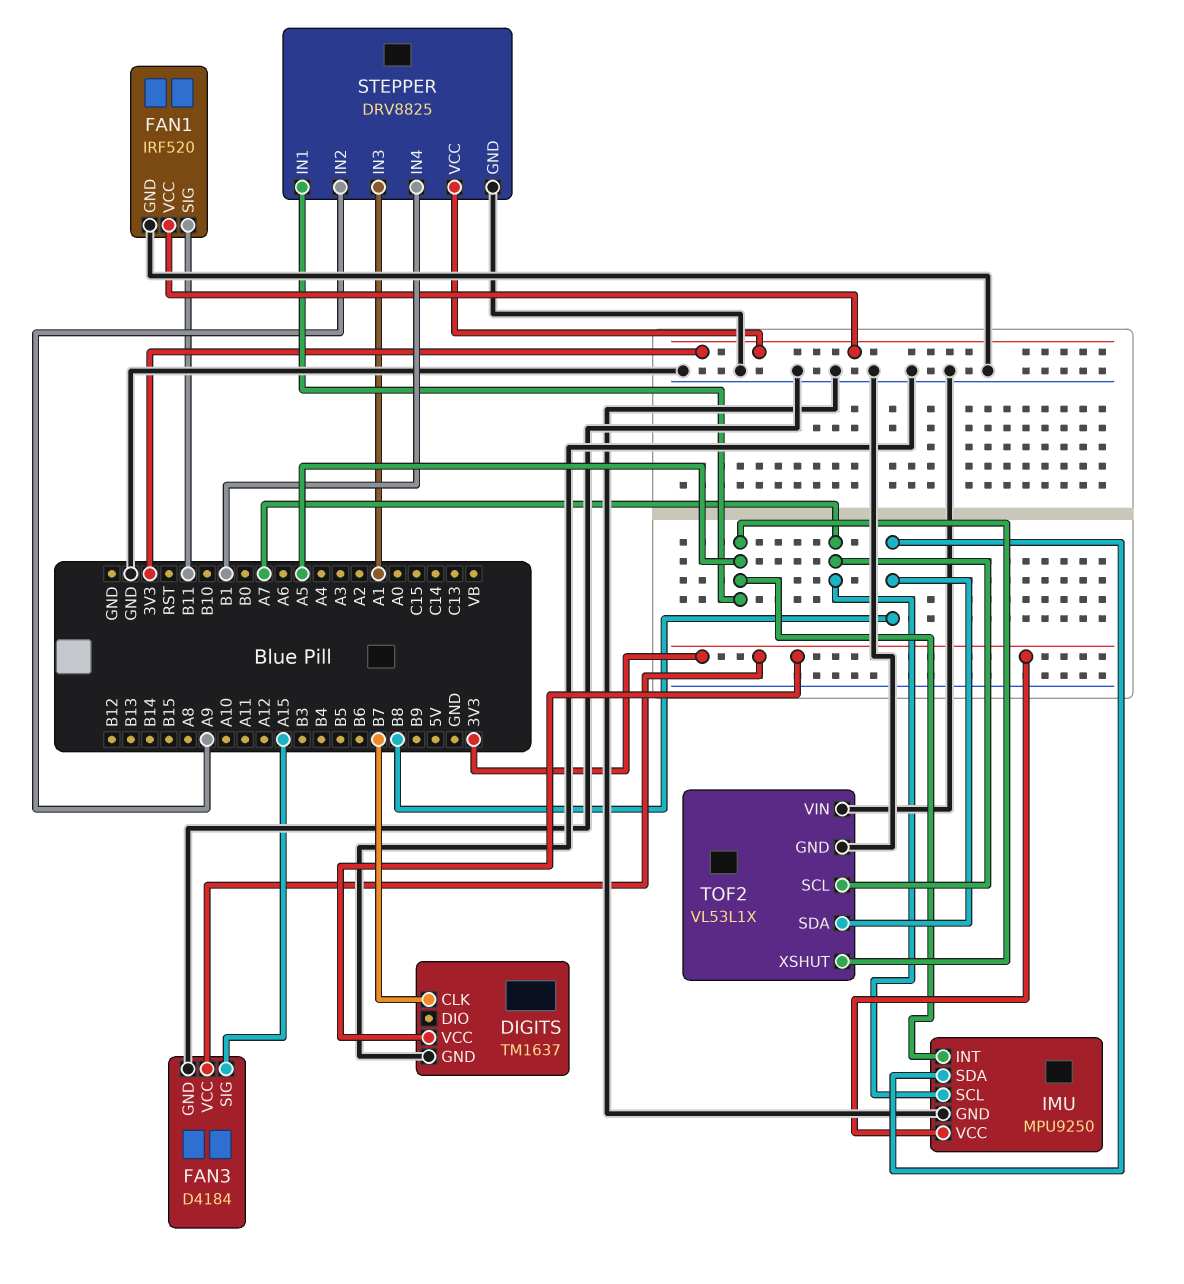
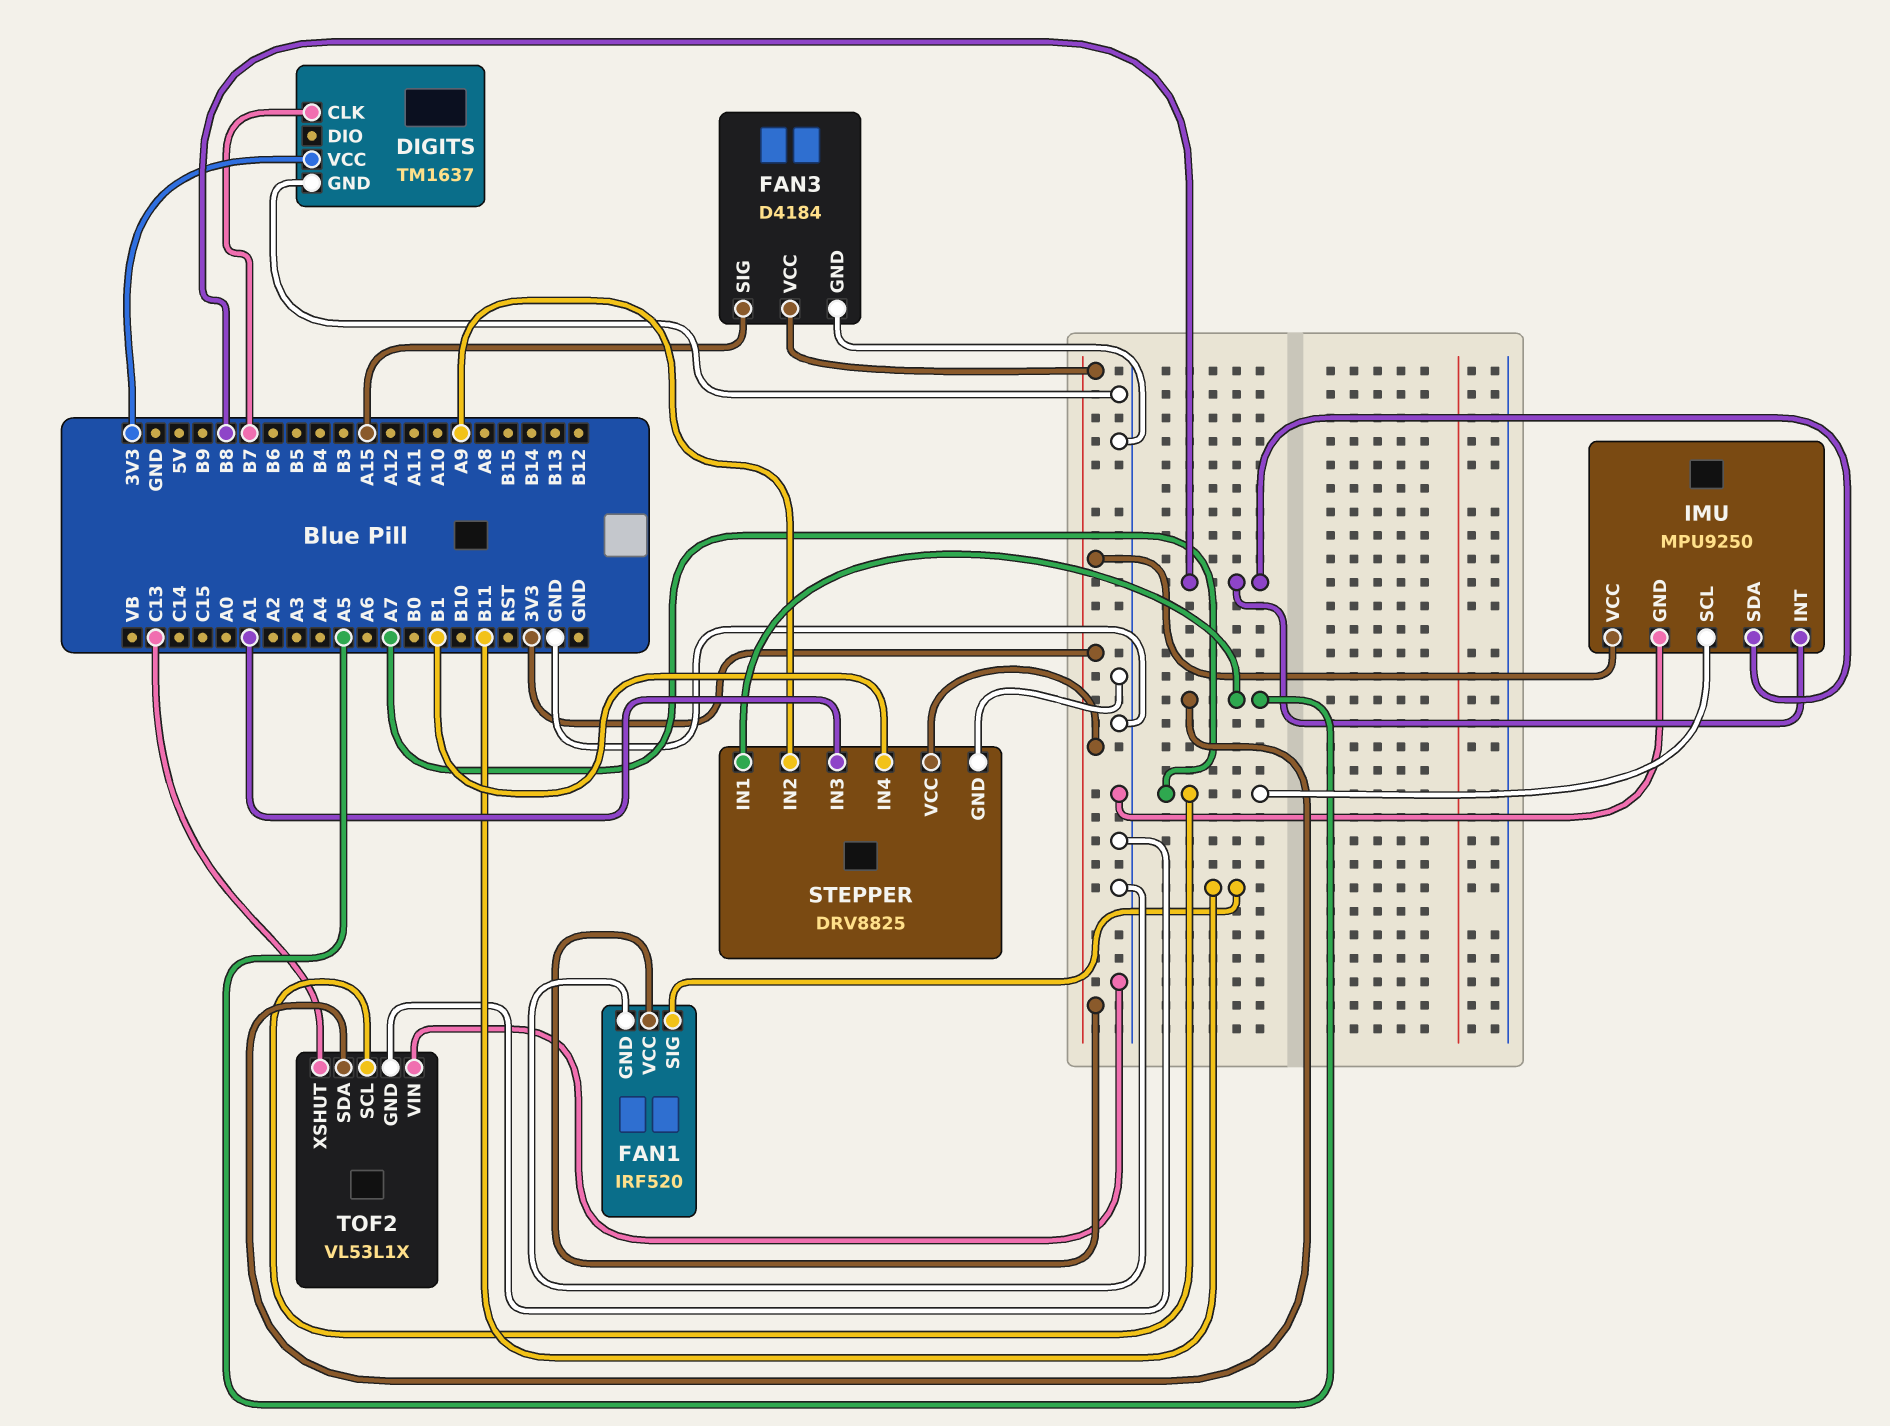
IMU pin INT: A5 -> B8
TOF2 pin SDA: B8 -> A5
TOF2 pin XSHUT: A5 -> C13

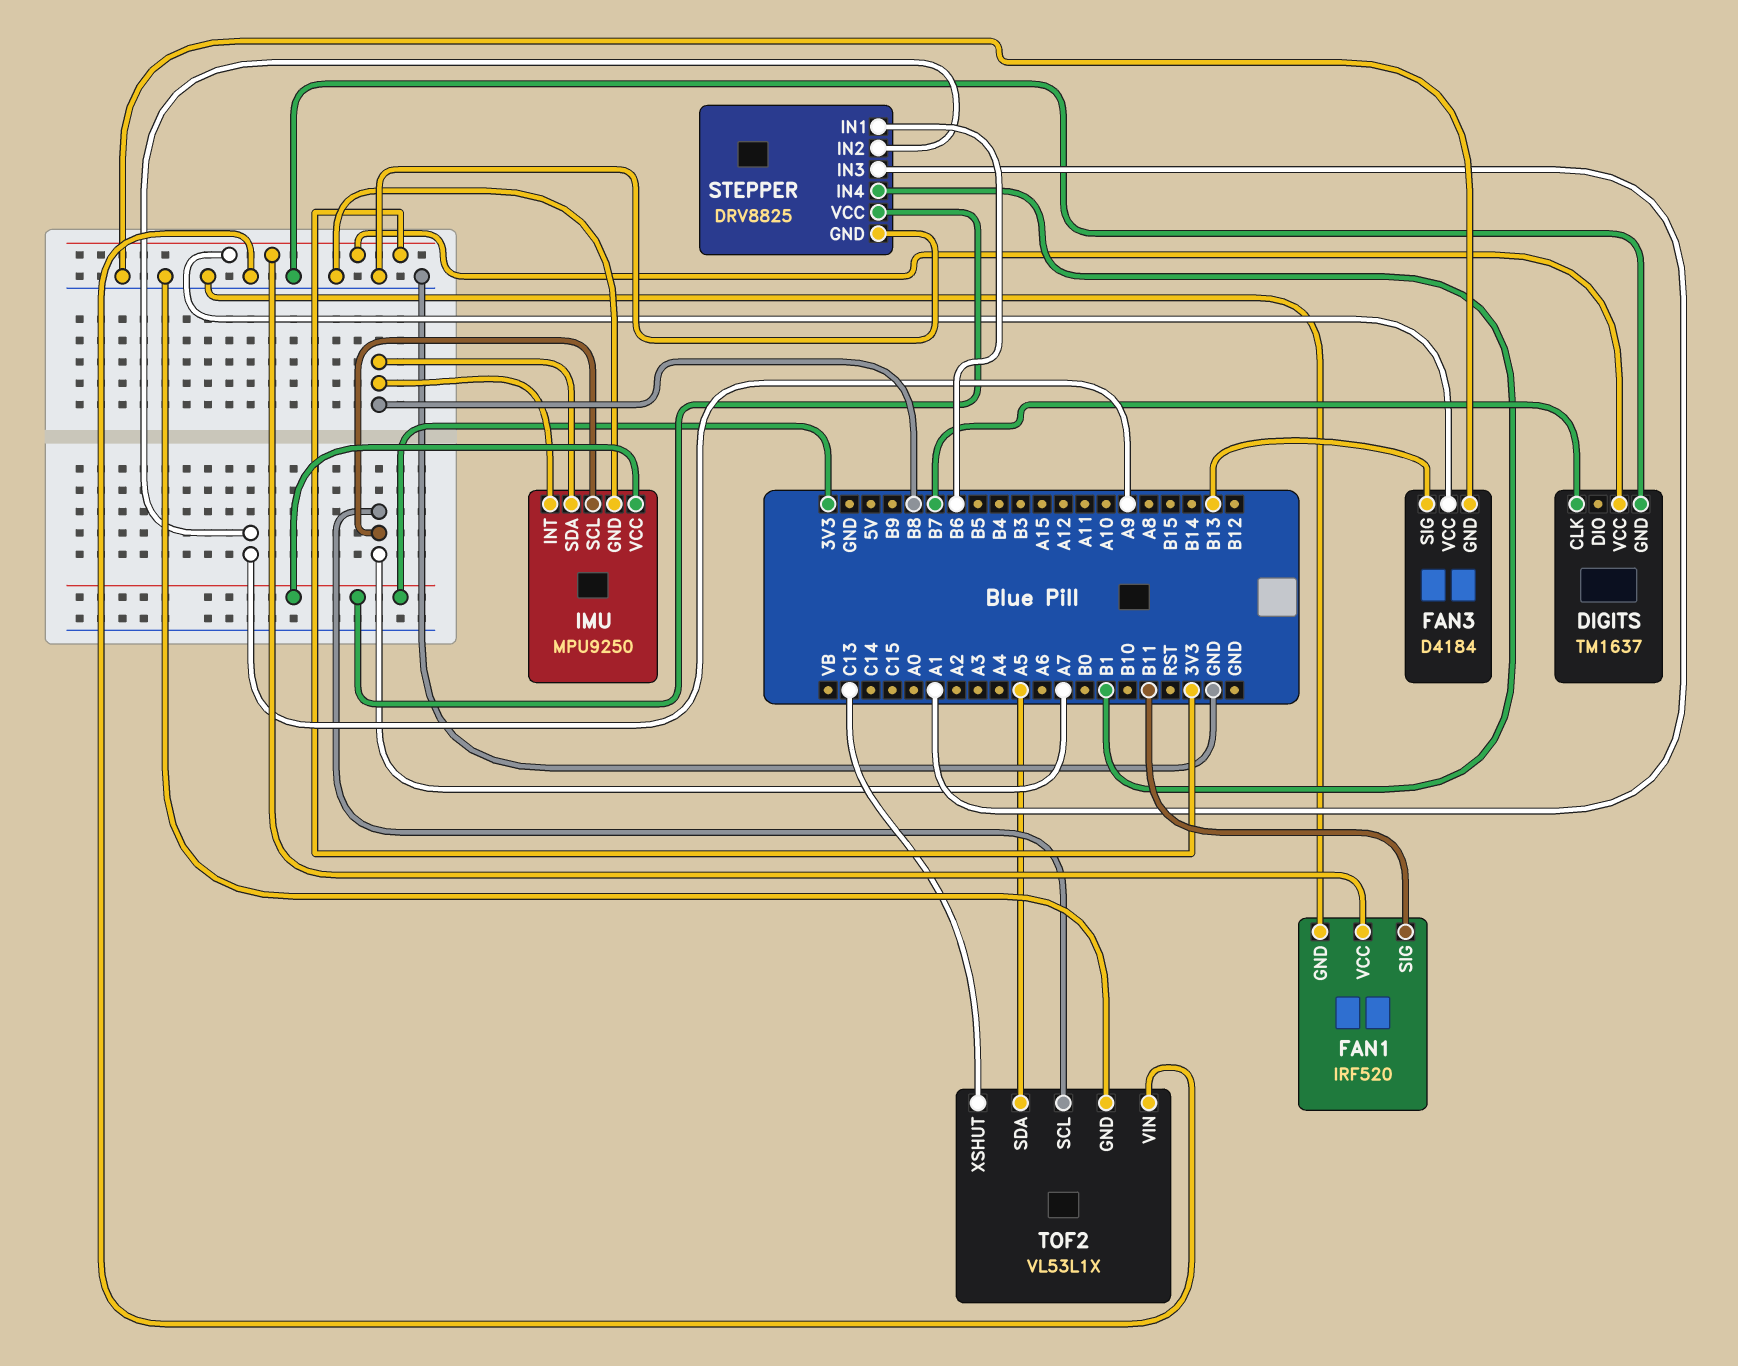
FAN3 pin SIG: A15 -> B13
STEPPER pin IN1: A5 -> B6

